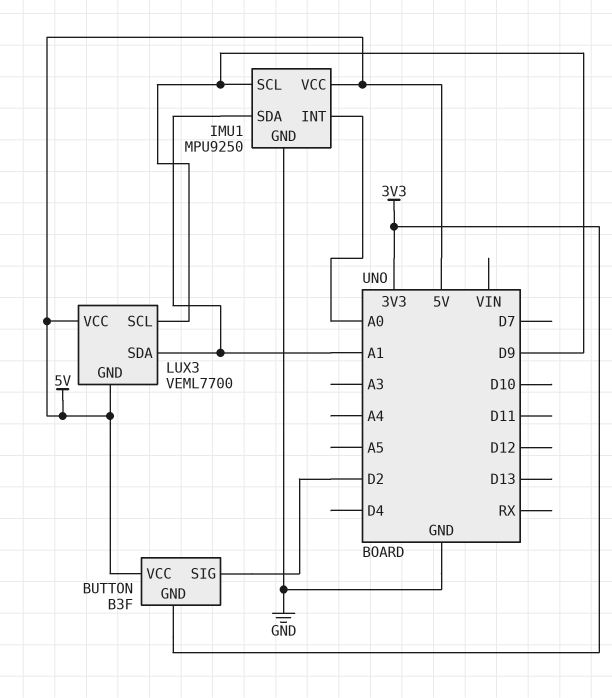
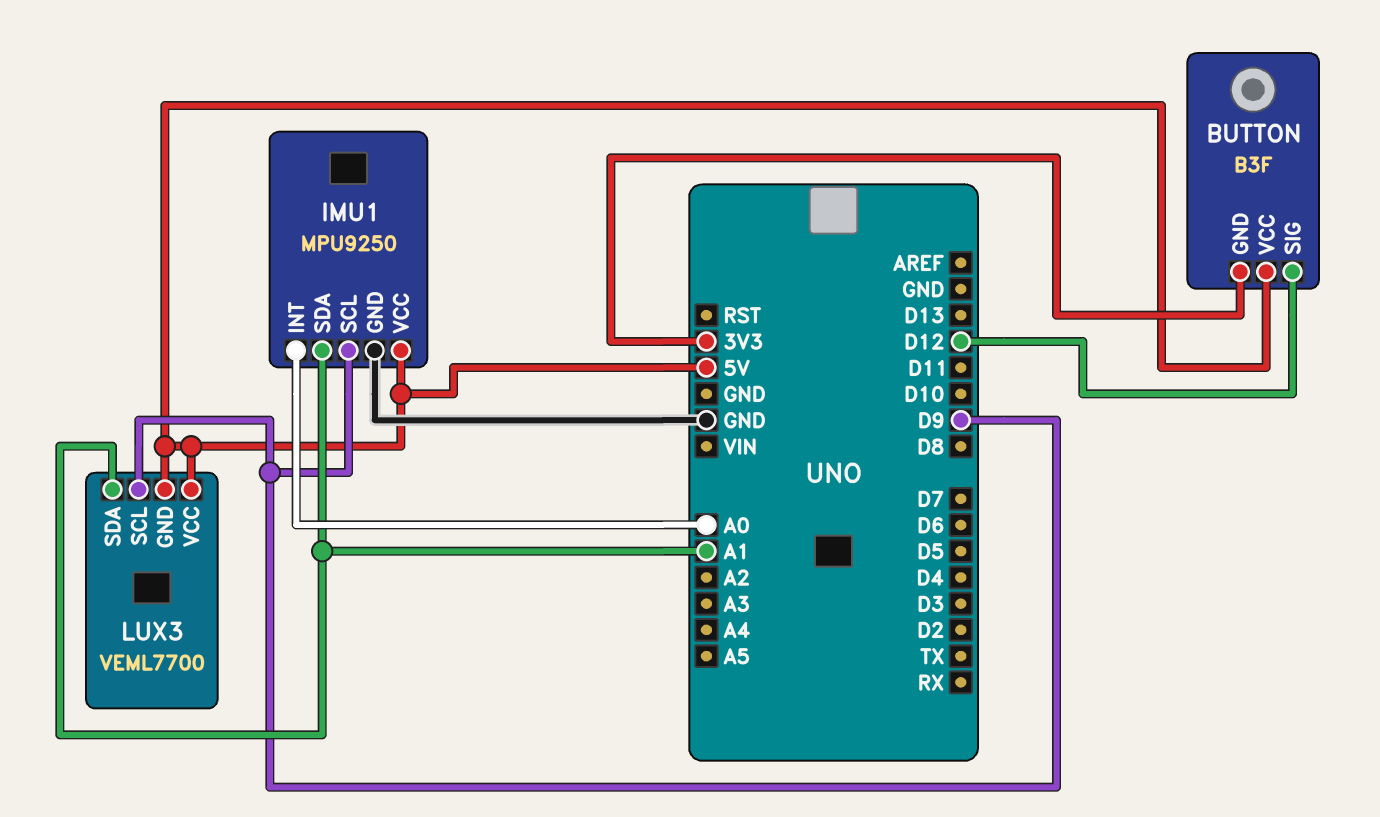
BUTTON pin SIG: D2 -> D12

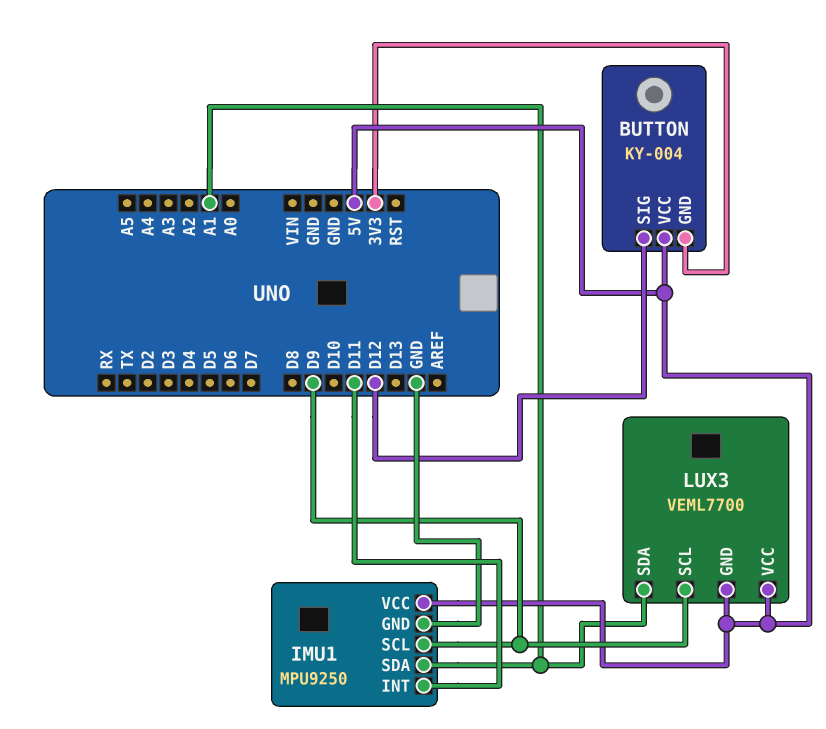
BUTTON: B3F -> KY-004
IMU1 pin INT: A0 -> D11

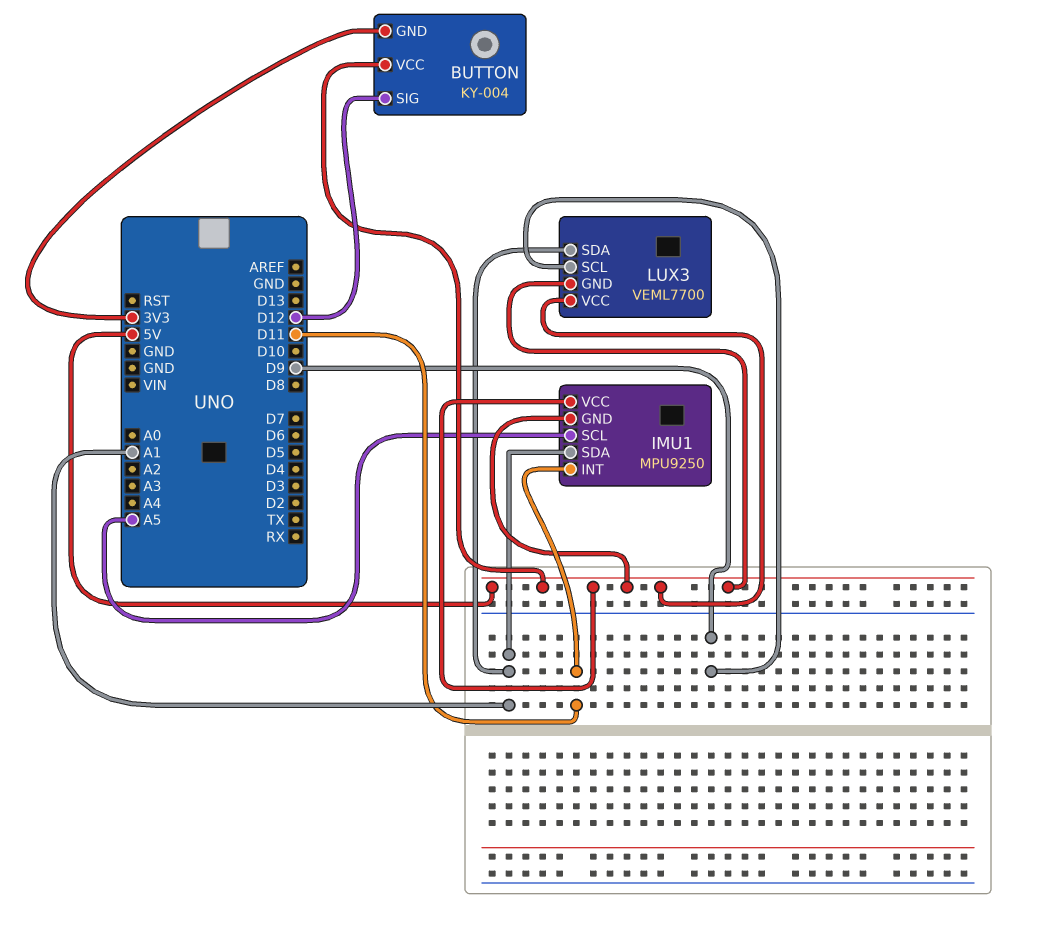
IMU1 pin GND: GND -> 5V
IMU1 pin SCL: D9 -> A5

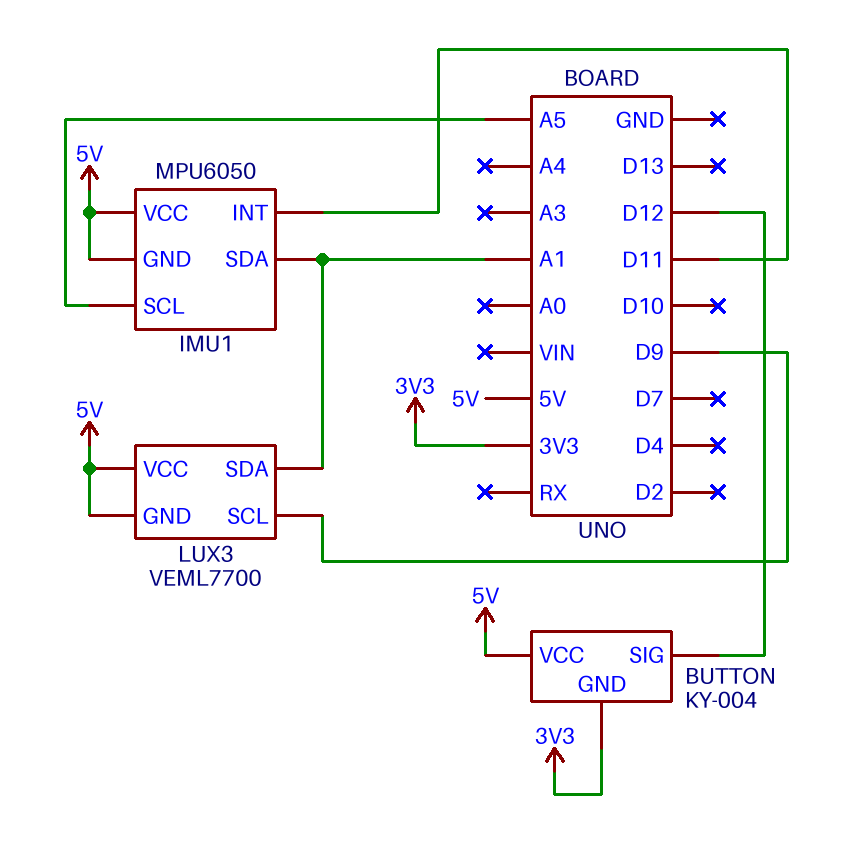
IMU1: MPU9250 -> MPU6050

